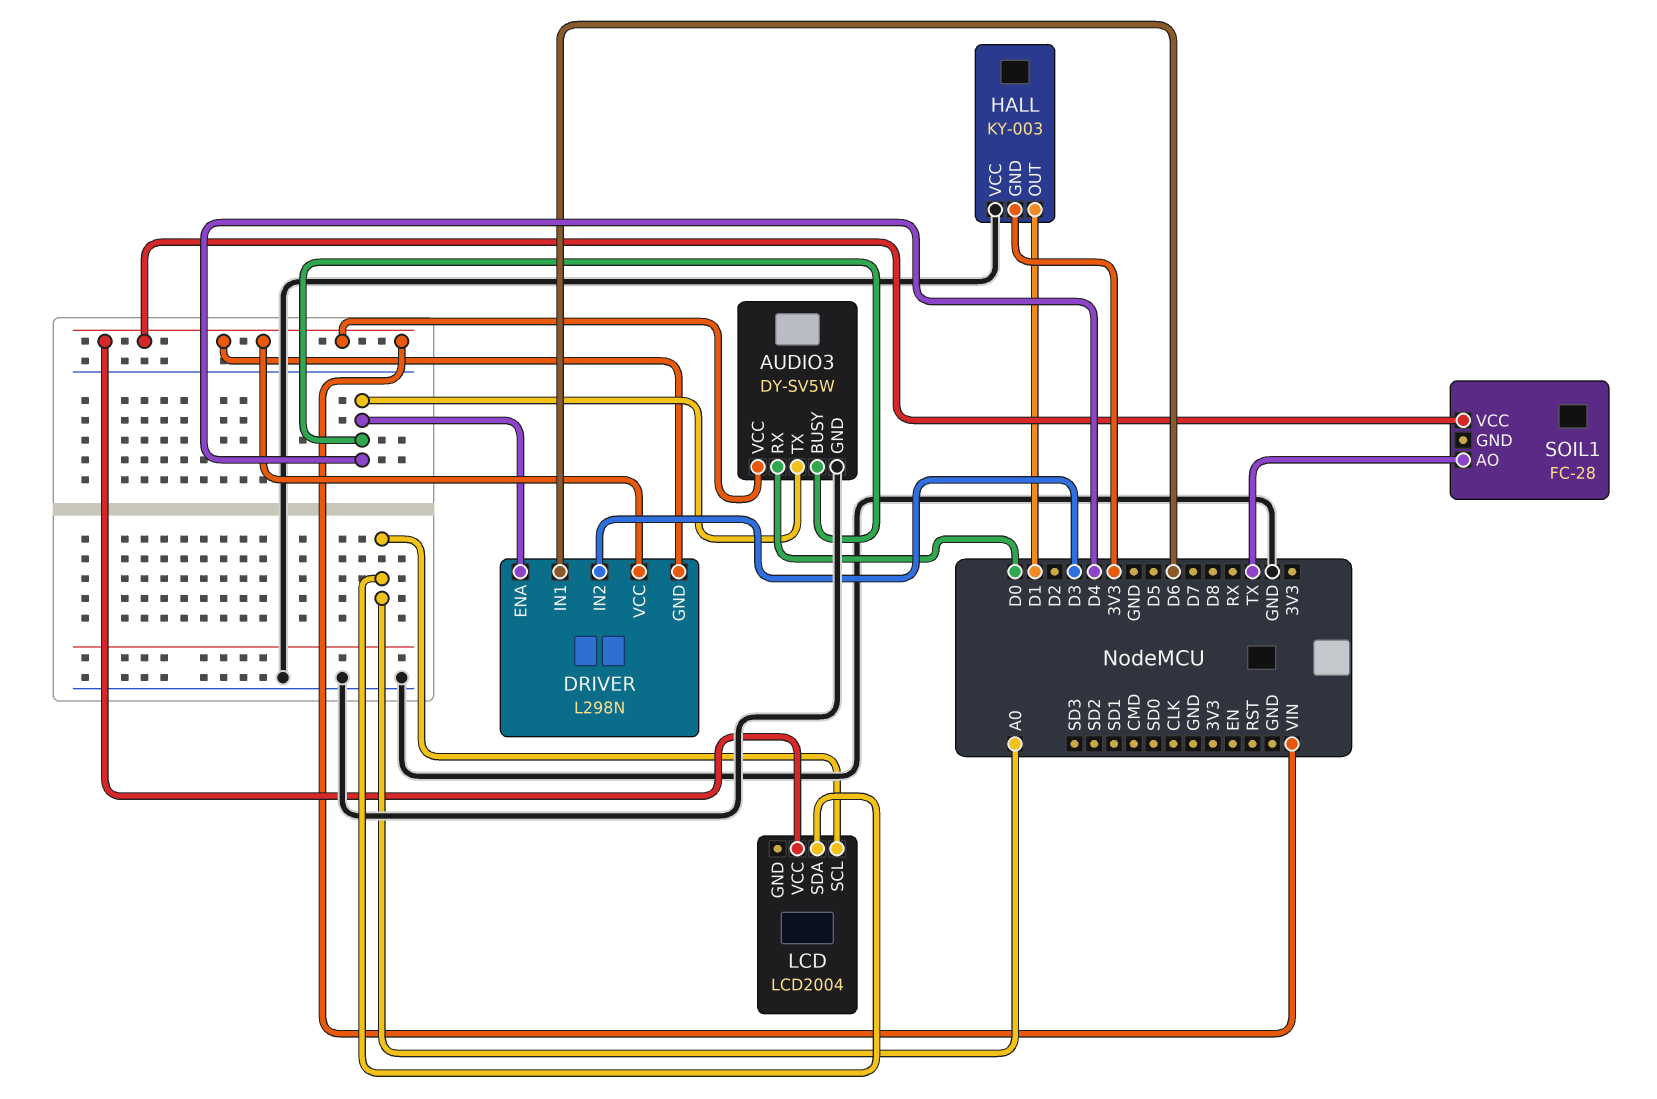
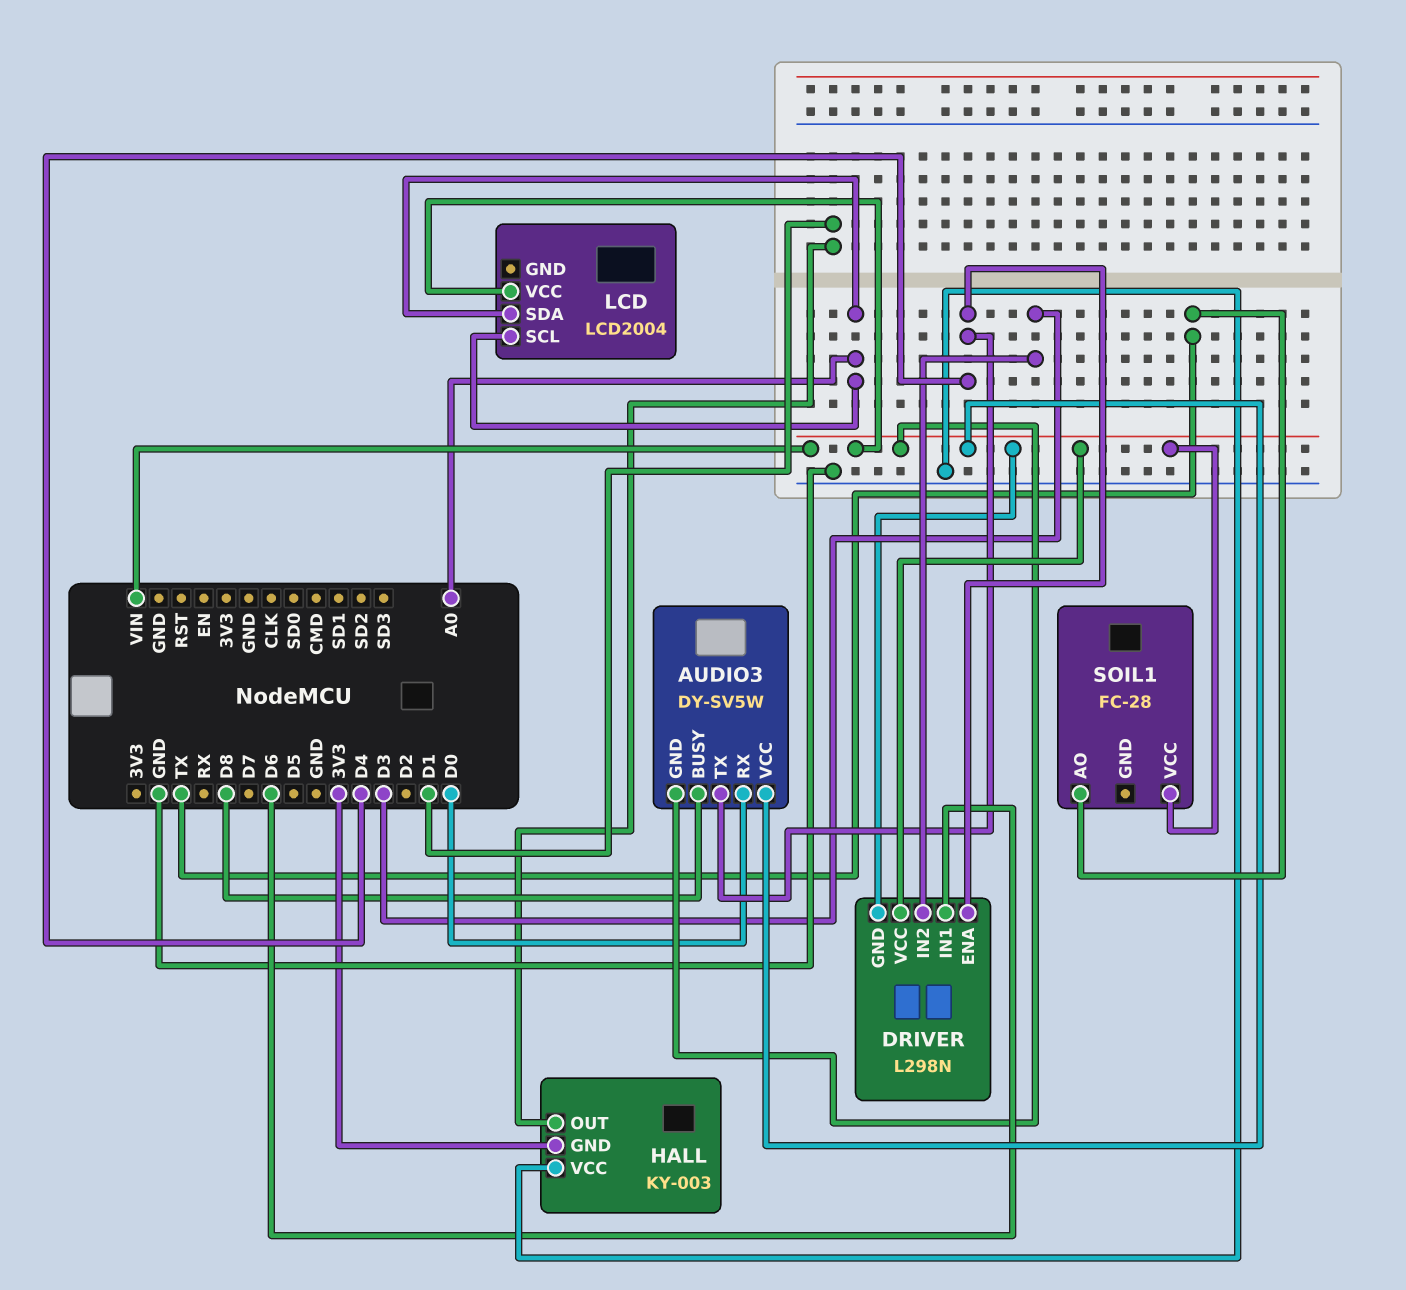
AUDIO3 pin BUSY: D4 -> D8
AUDIO3 pin GND: GND -> VIN

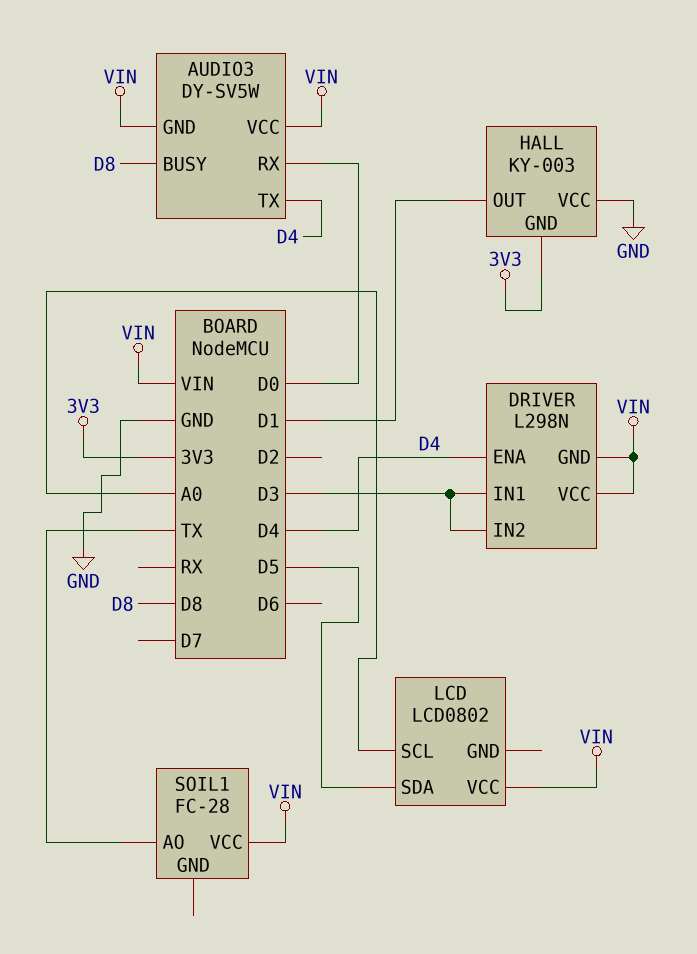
DRIVER pin IN1: D6 -> D3
LCD: LCD2004 -> LCD0802
LCD pin SDA: A0 -> D5

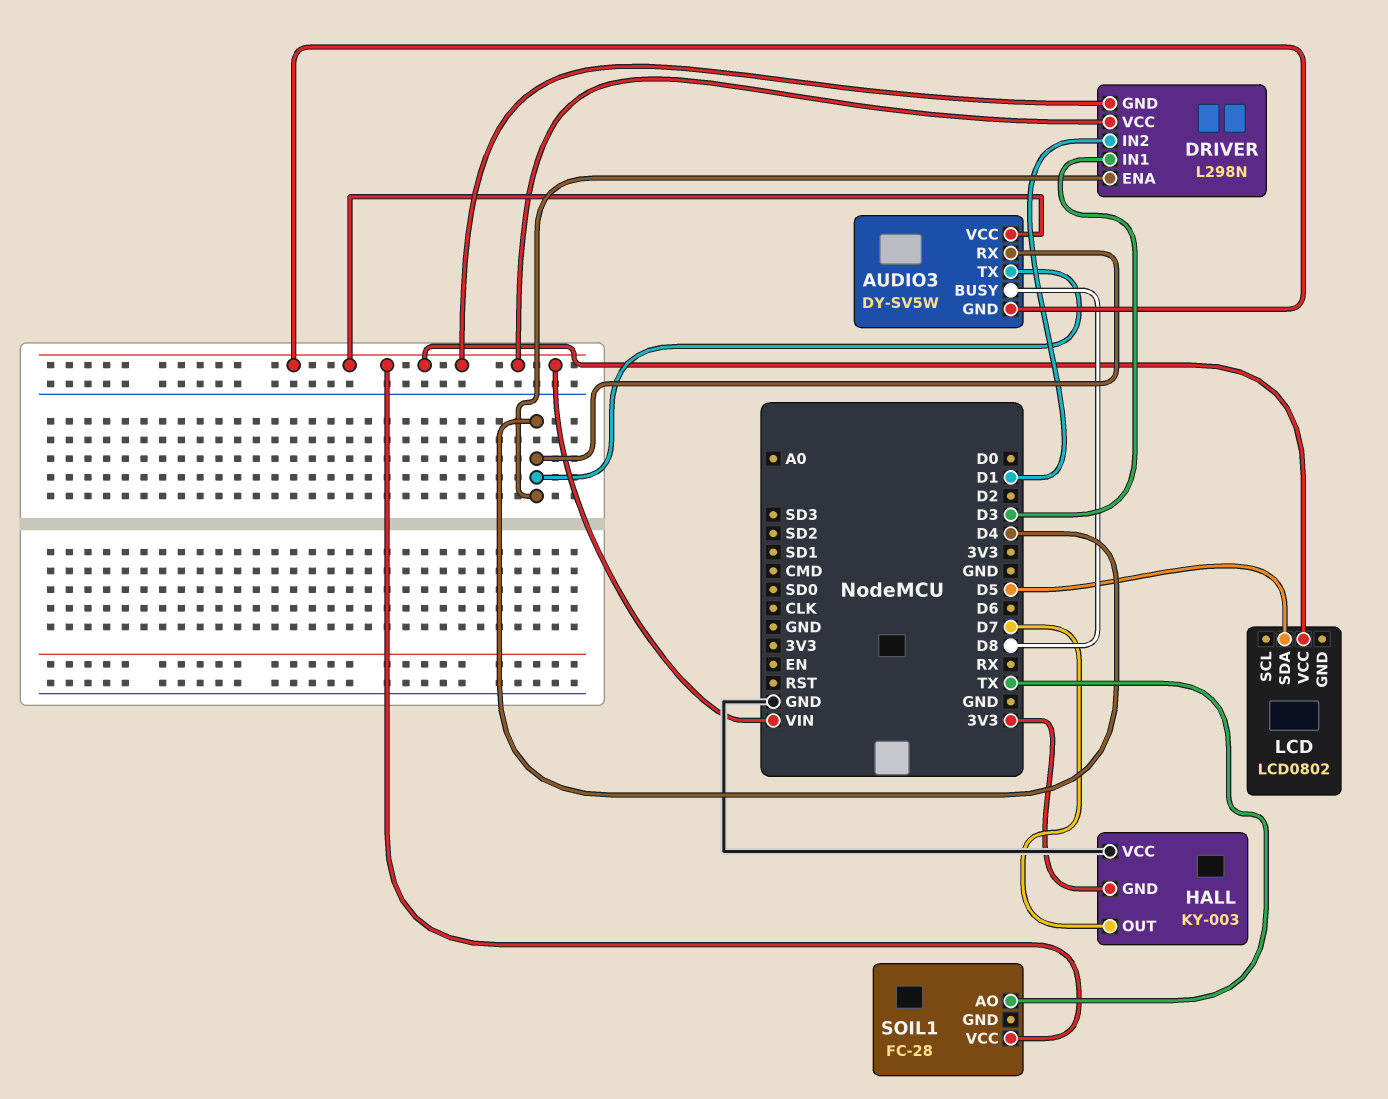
AUDIO3 pin RX: D0 -> D4
DRIVER pin IN2: D3 -> D1
HALL pin OUT: D1 -> D7
LCD pin SCL: A0 -> none

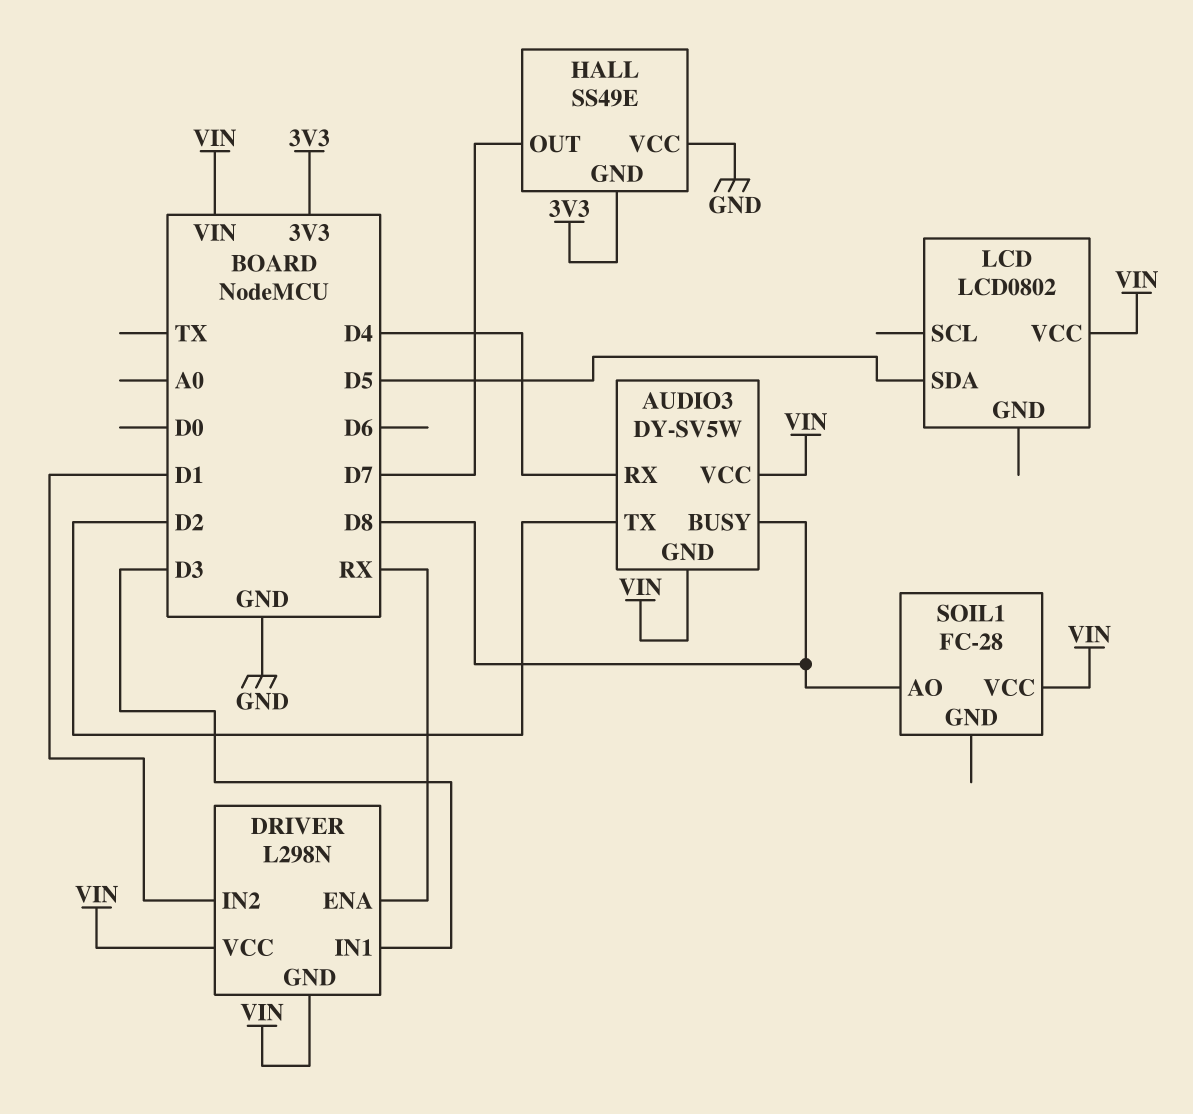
AUDIO3 pin TX: D4 -> D2
DRIVER pin ENA: D4 -> RX
HALL: KY-003 -> SS49E
SOIL1 pin AO: TX -> D8

